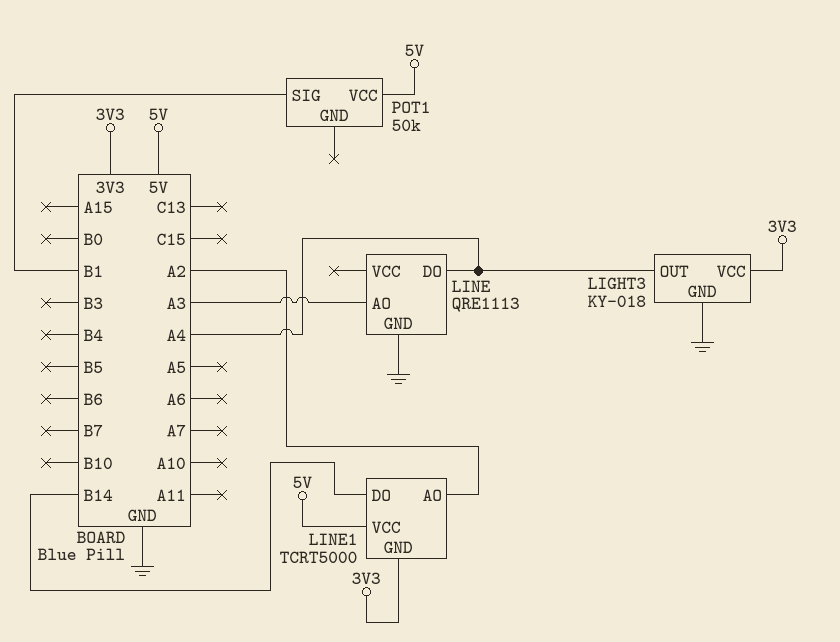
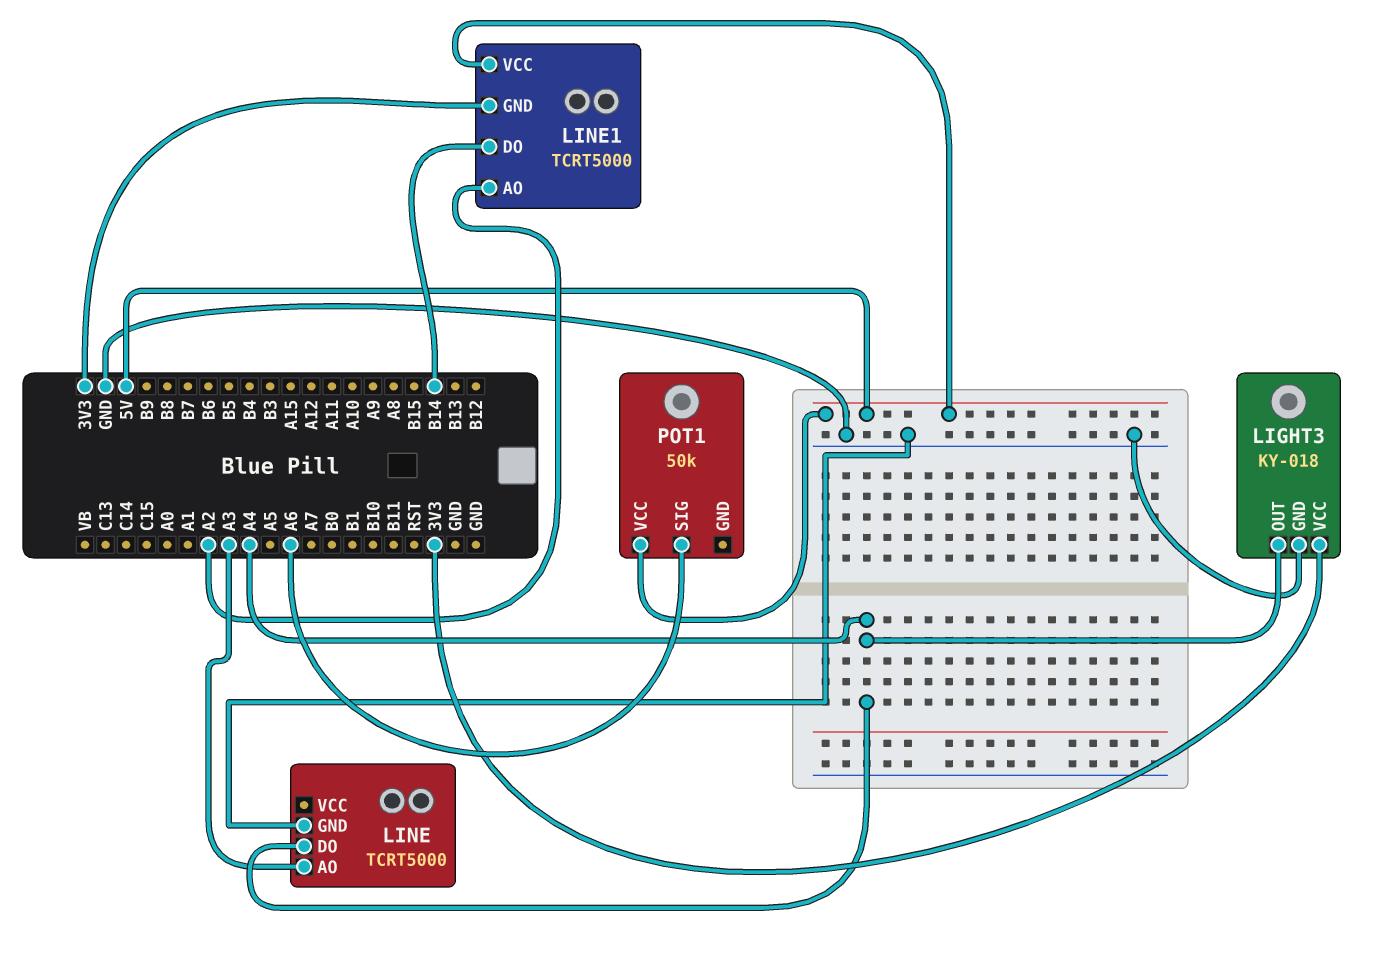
LINE: QRE1113 -> TCRT5000
POT1 pin SIG: B1 -> A6

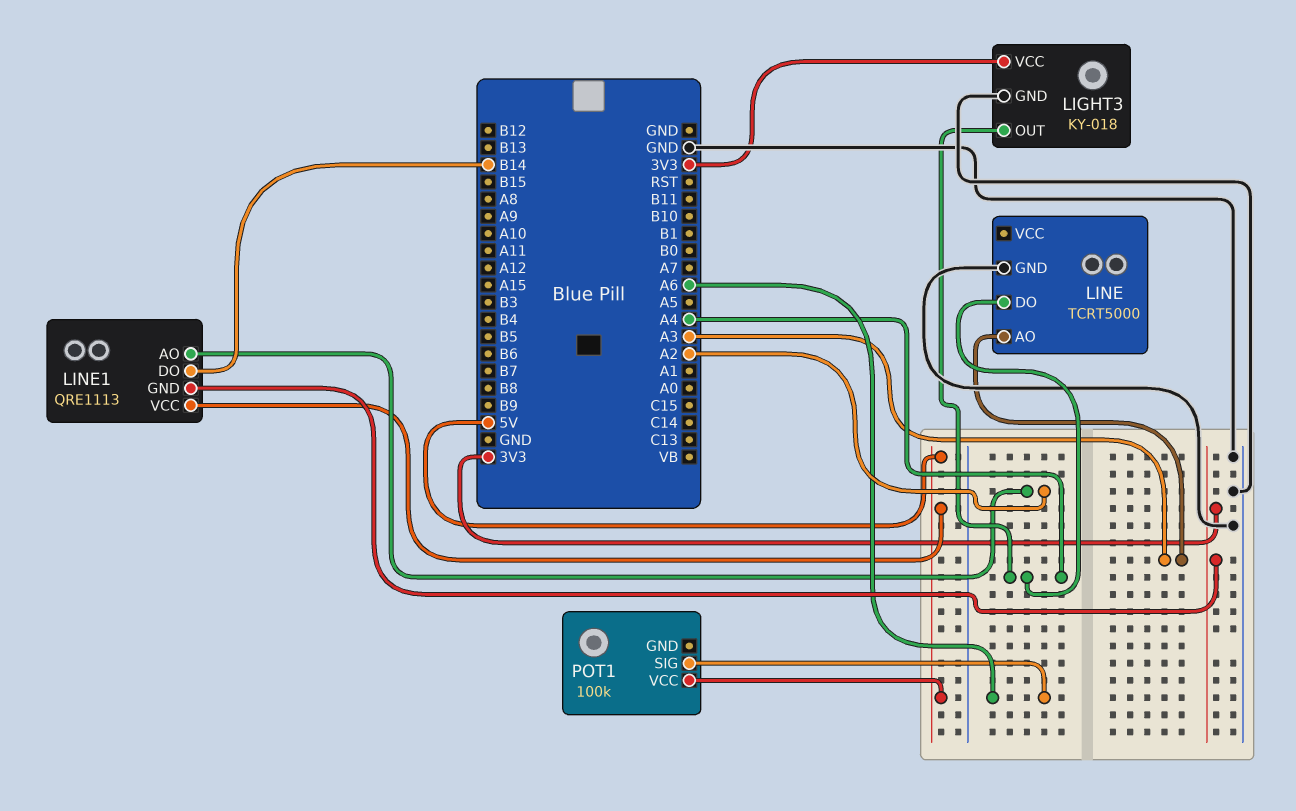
LINE1: TCRT5000 -> QRE1113
POT1: 50k -> 100k

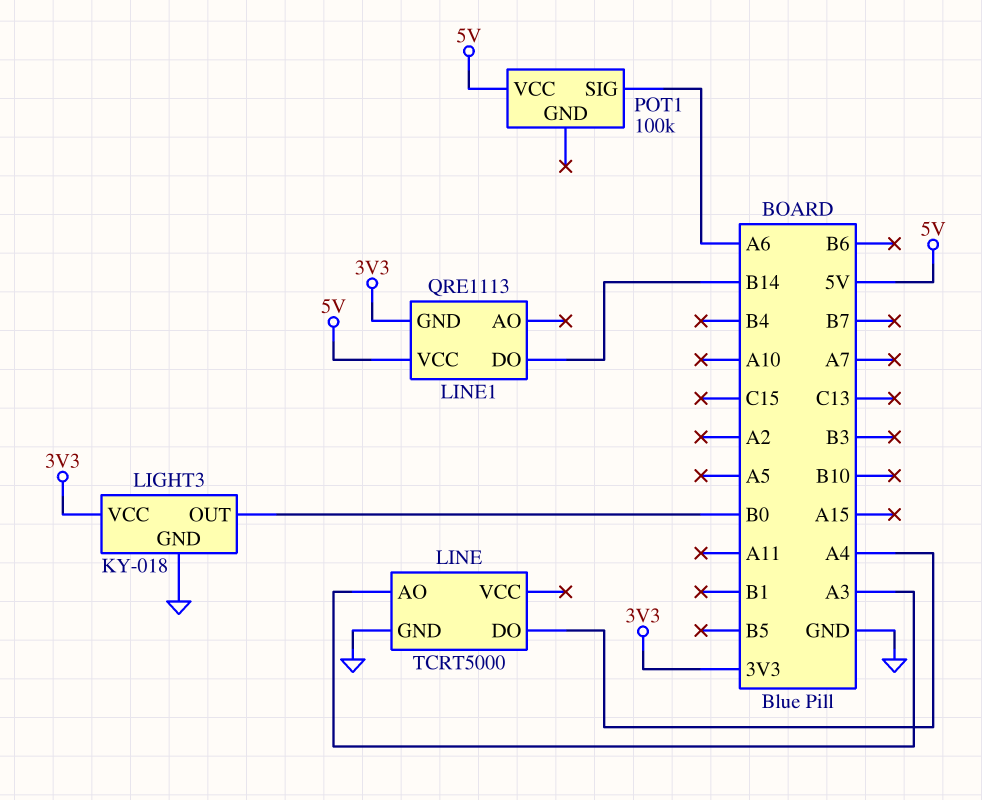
LIGHT3 pin OUT: A4 -> B0
LINE1 pin AO: A2 -> none

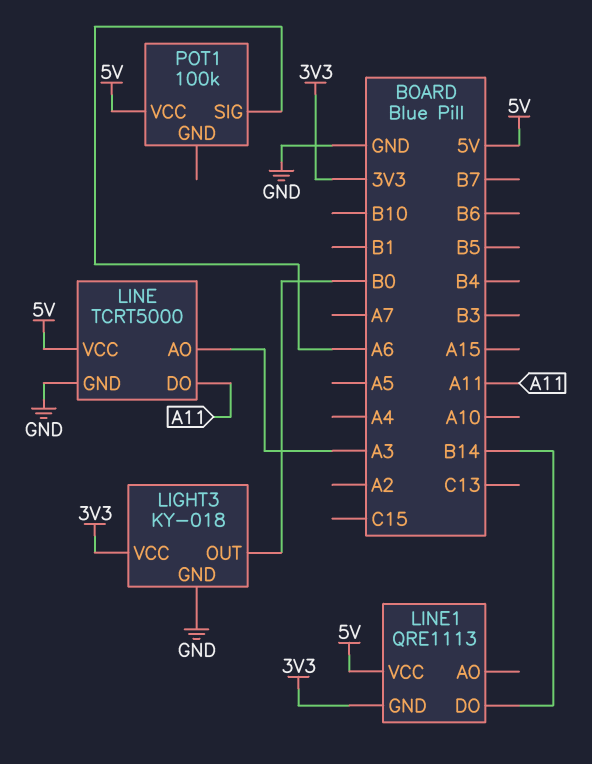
LINE pin DO: A4 -> A11
LINE pin VCC: none -> 5V

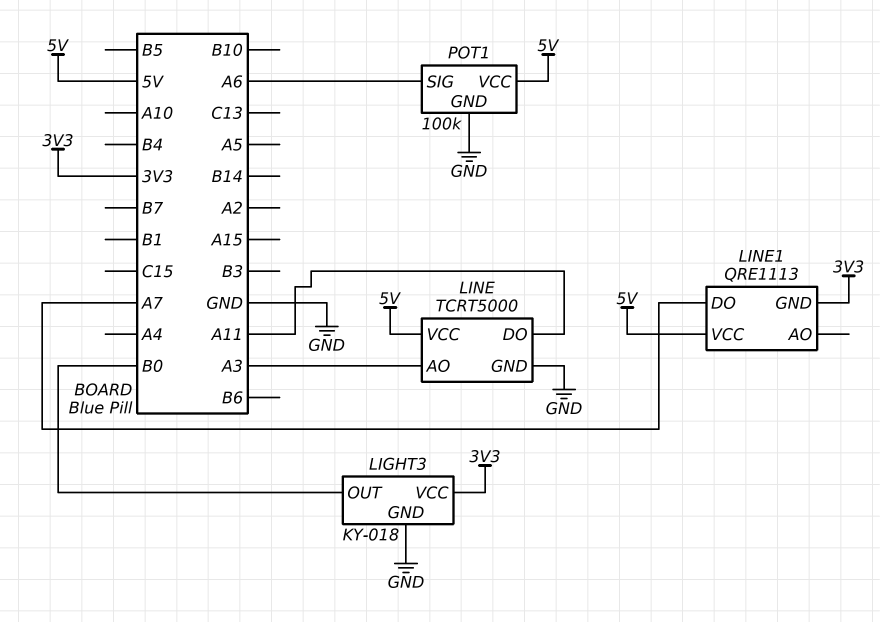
LINE1 pin DO: B14 -> A7
POT1 pin GND: none -> GND

